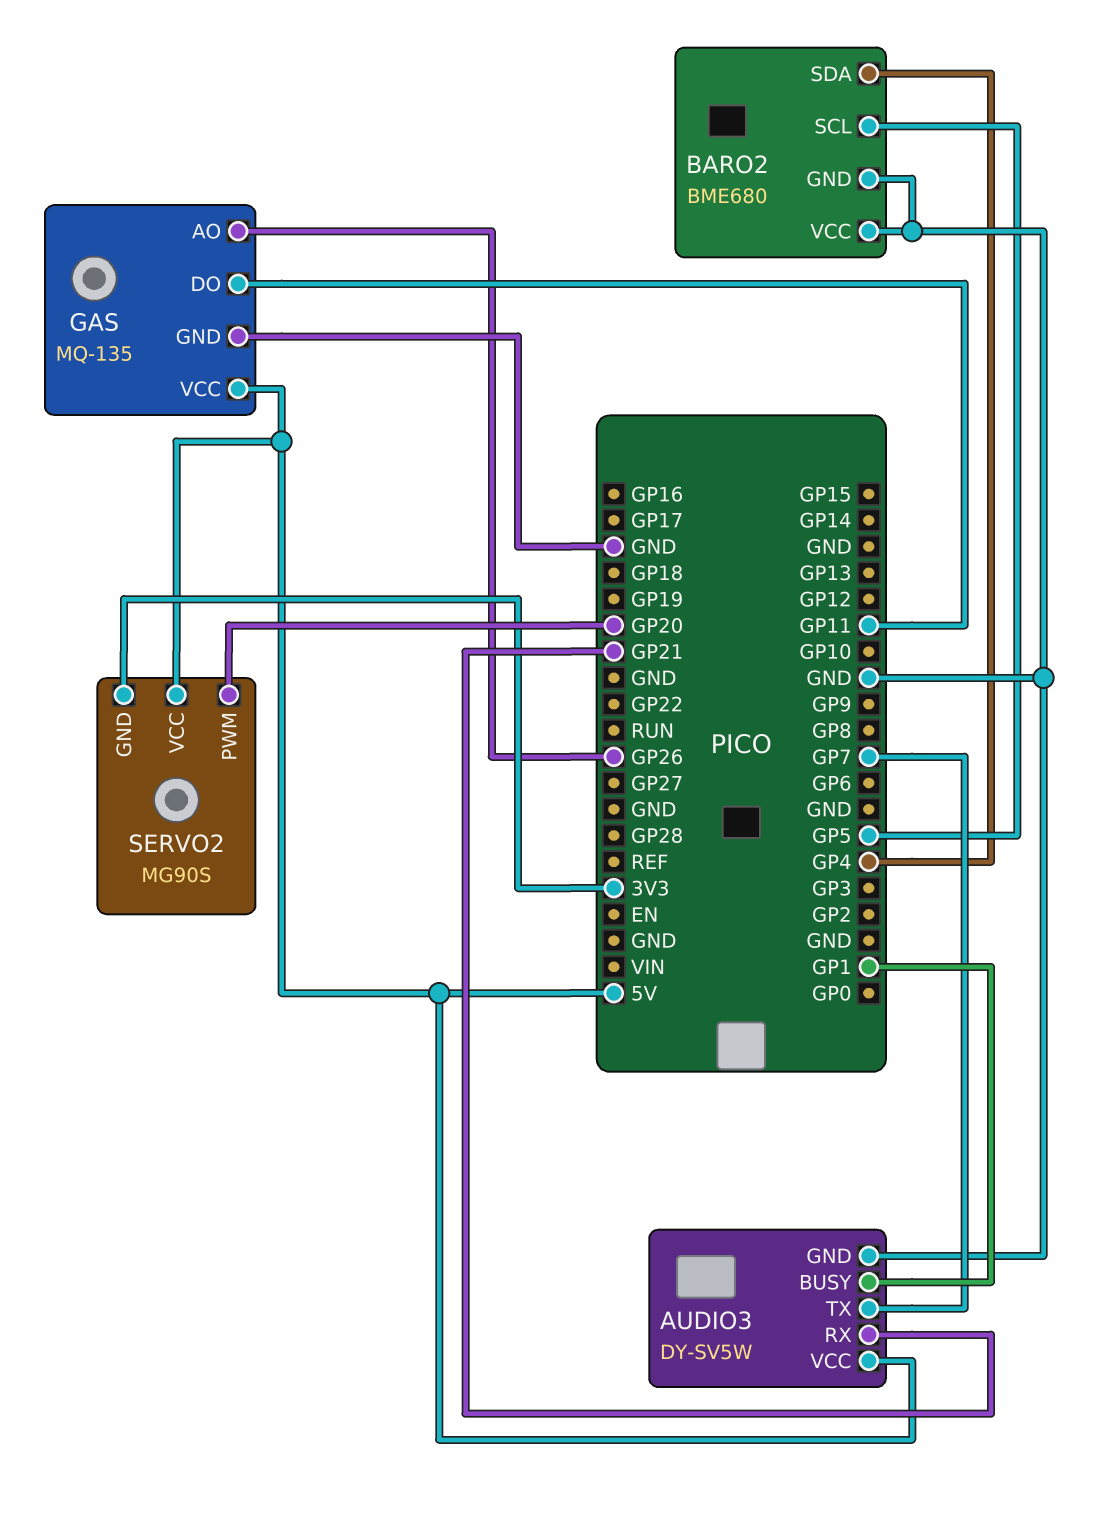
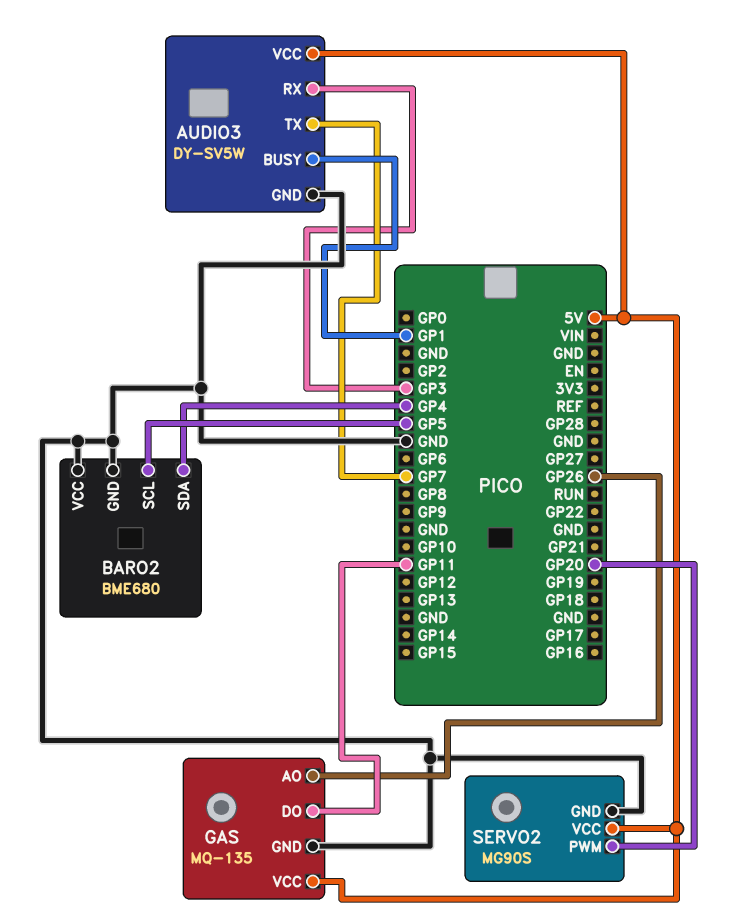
AUDIO3 pin RX: GP21 -> GP3
SERVO2 pin GND: 3V3 -> GND

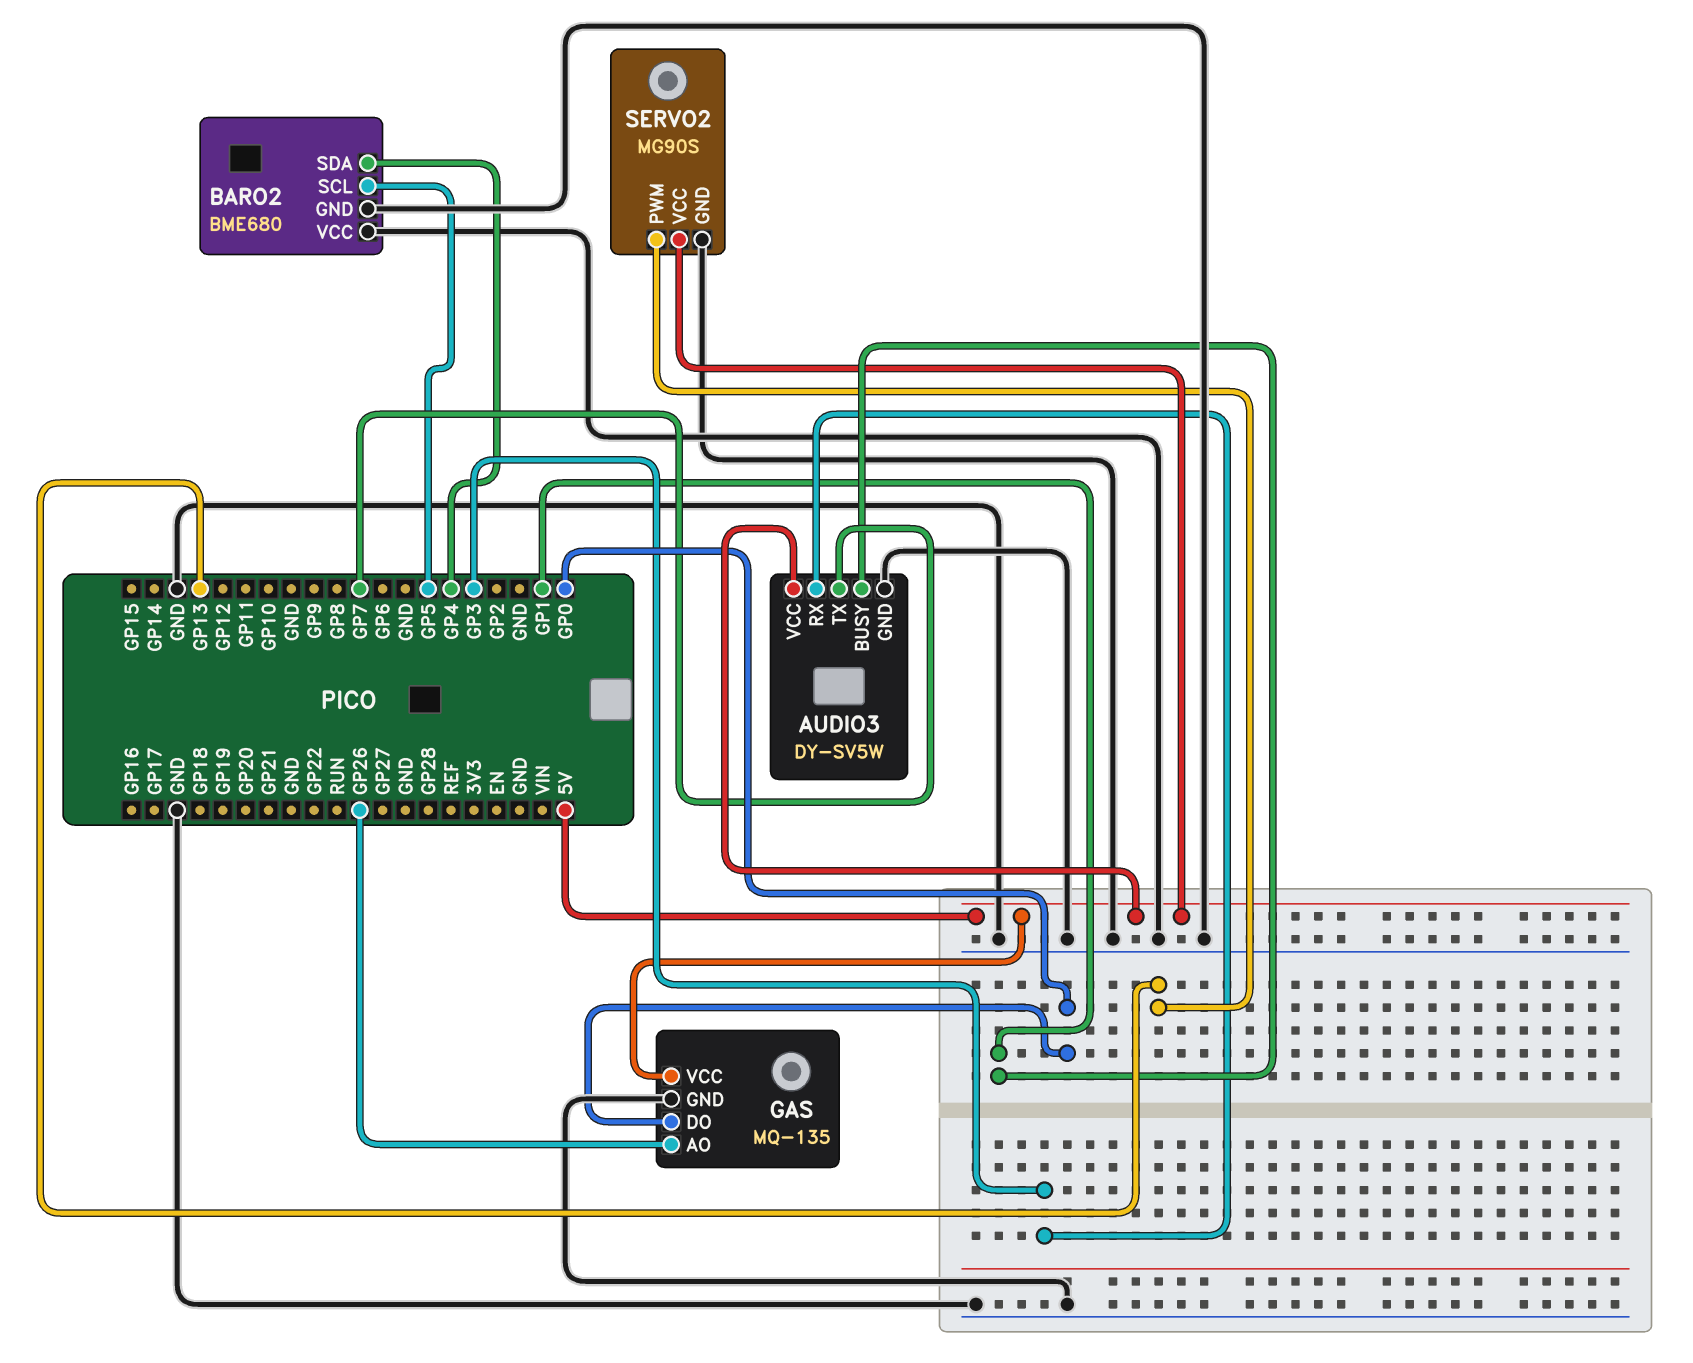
GAS pin DO: GP11 -> GP0
SERVO2 pin PWM: GP20 -> GP13

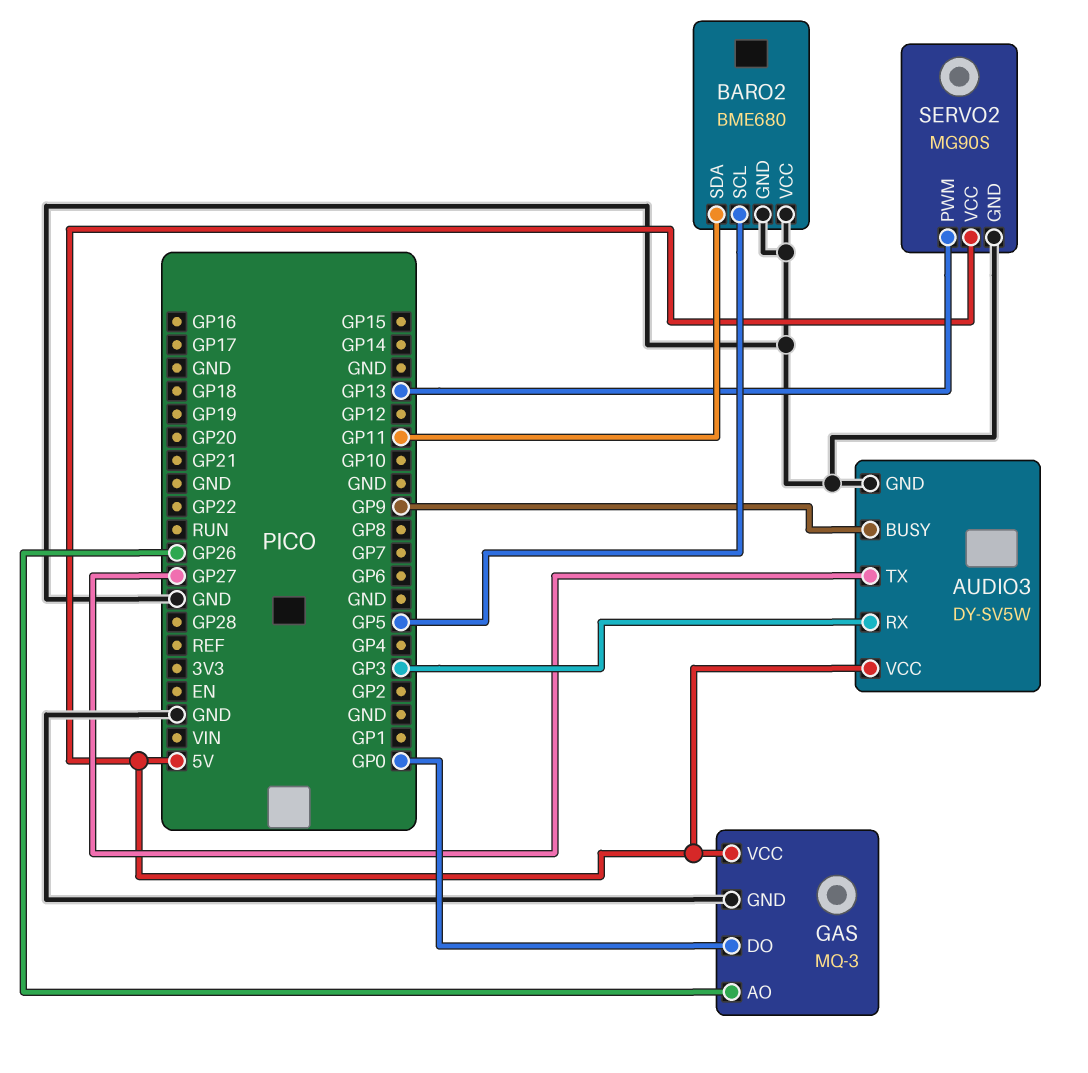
AUDIO3 pin BUSY: GP1 -> GP9
AUDIO3 pin TX: GP7 -> GP27
BARO2 pin SDA: GP4 -> GP11
GAS: MQ-135 -> MQ-3

